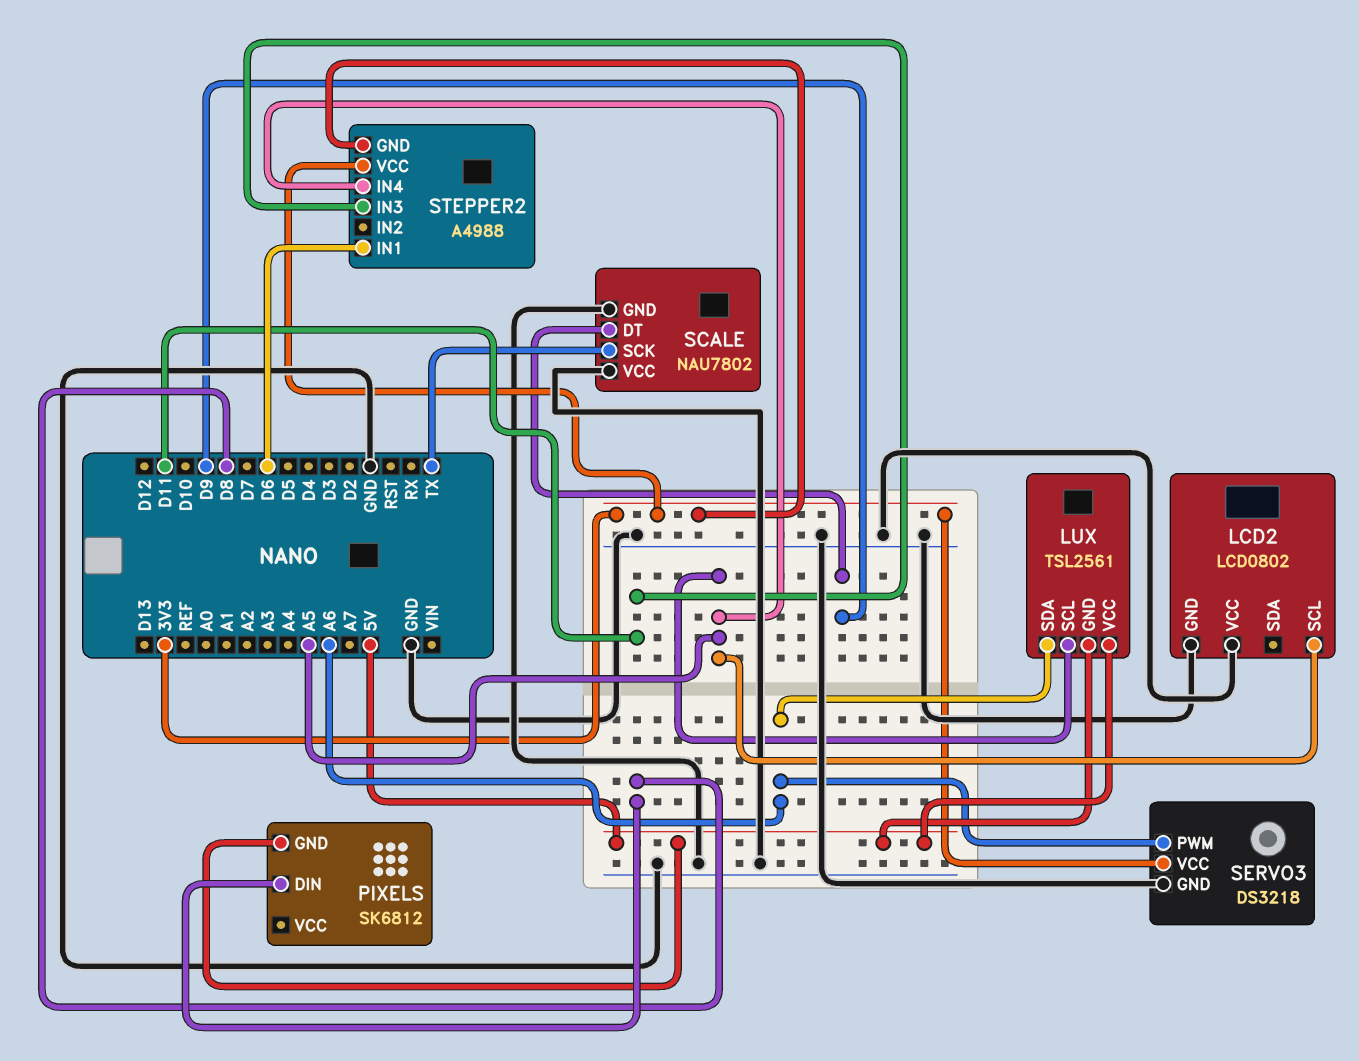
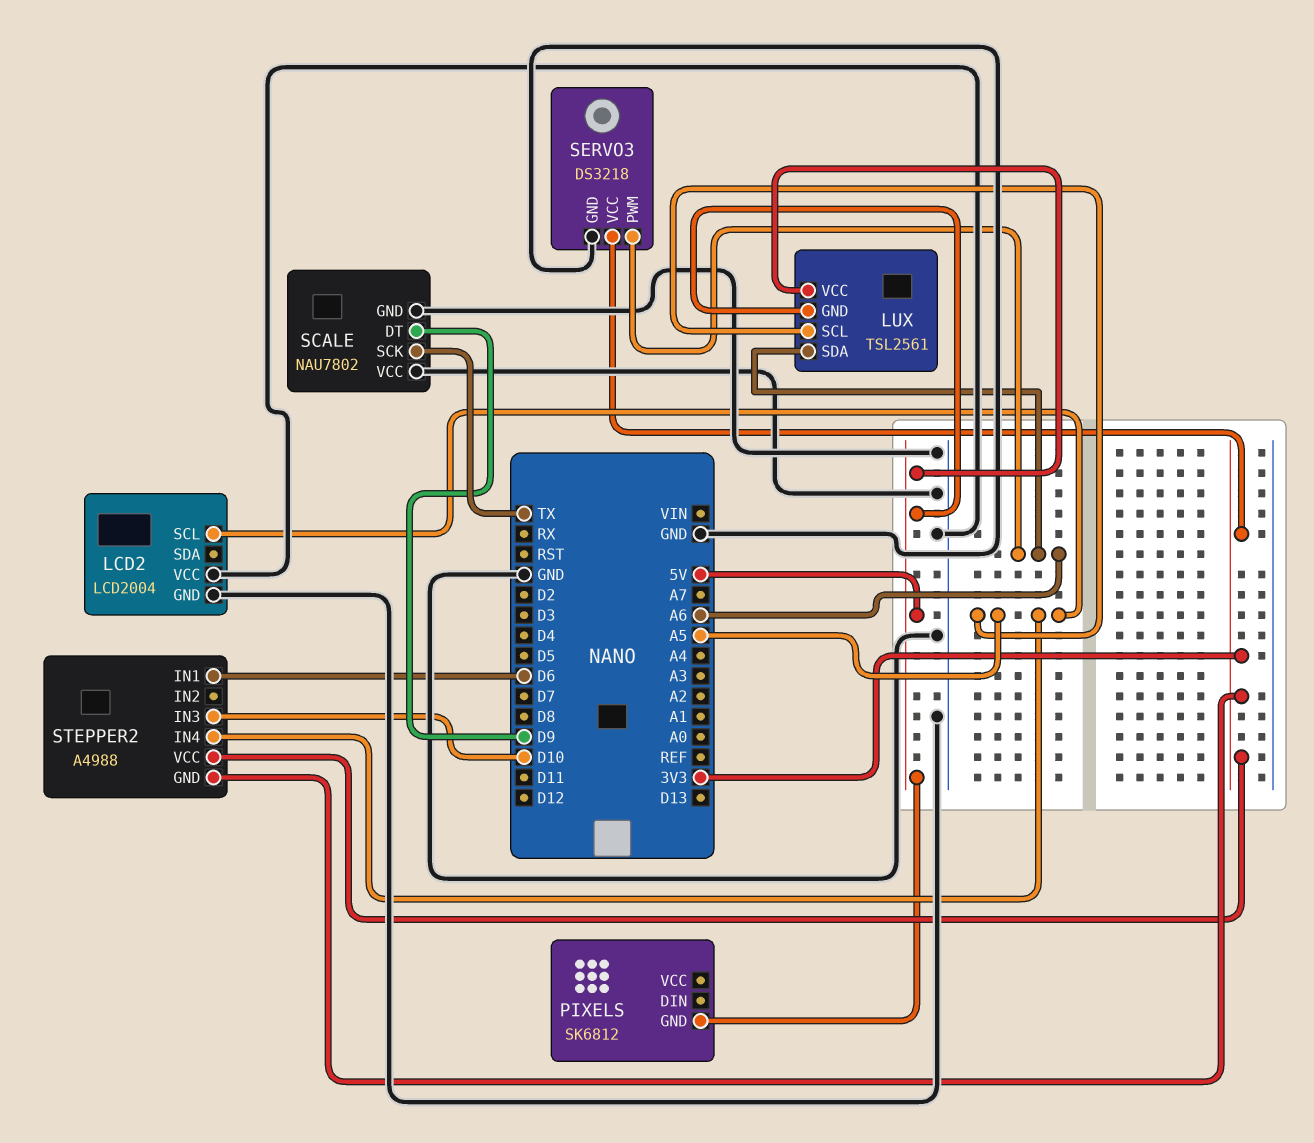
LCD2: LCD0802 -> LCD2004
PIXELS pin DIN: D8 -> none
STEPPER2 pin IN3: D11 -> D10

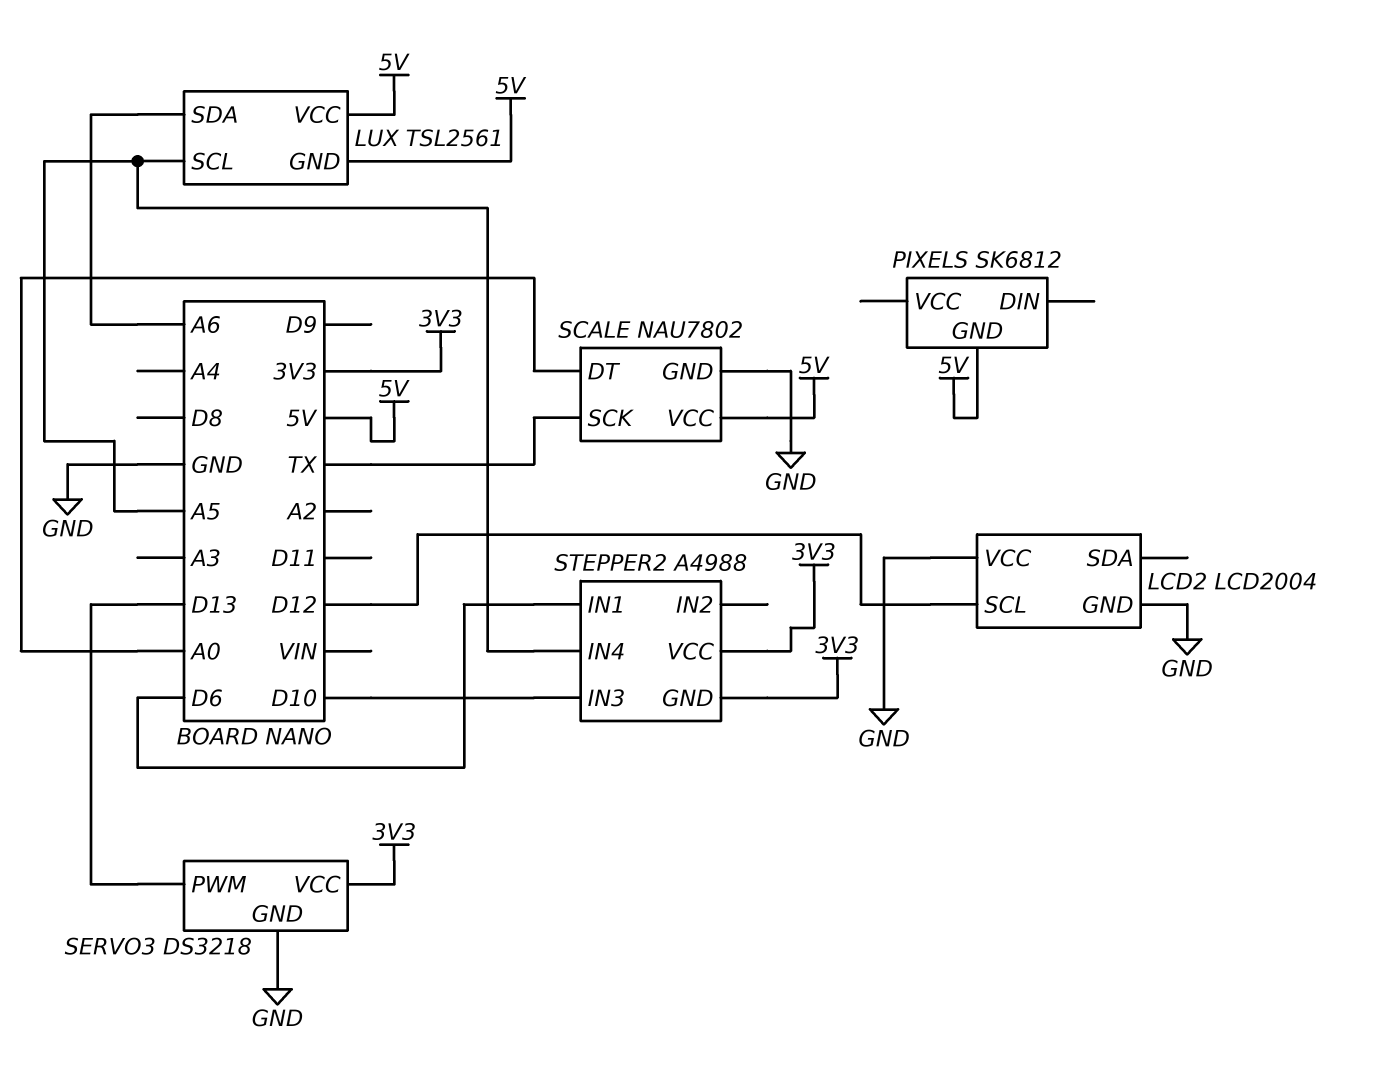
LCD2 pin SCL: A5 -> D12
SCALE pin DT: D9 -> A0
SCALE pin VCC: GND -> 5V
SERVO3 pin PWM: A6 -> D13

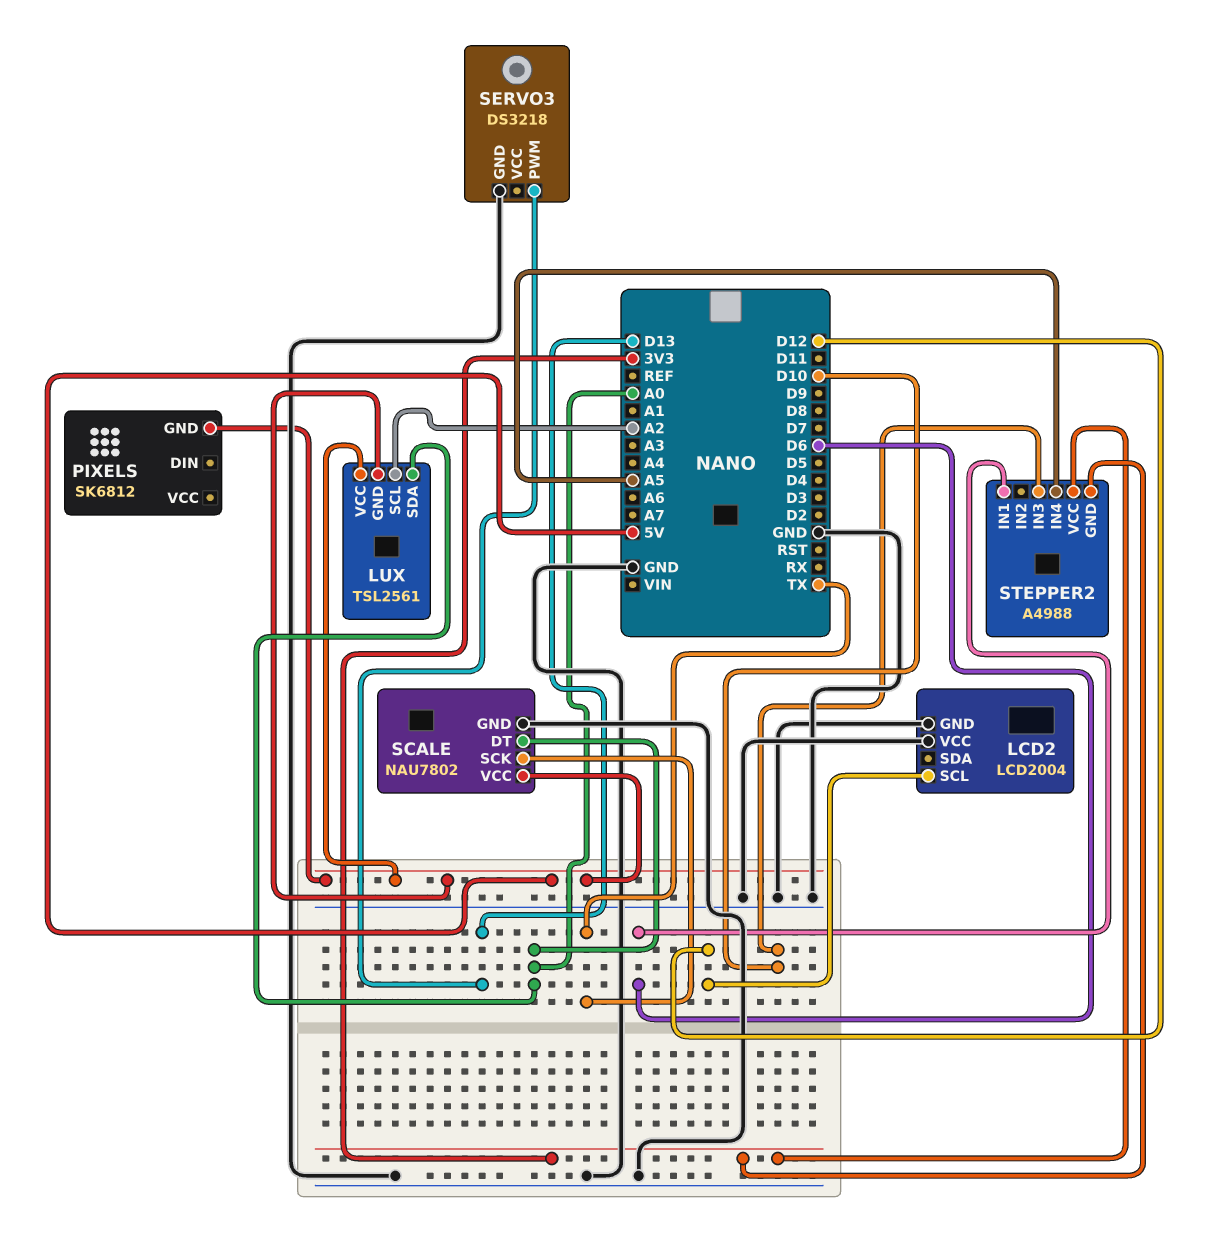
LUX pin SCL: A5 -> A2
LUX pin SDA: A6 -> A0
SERVO3 pin VCC: 3V3 -> none

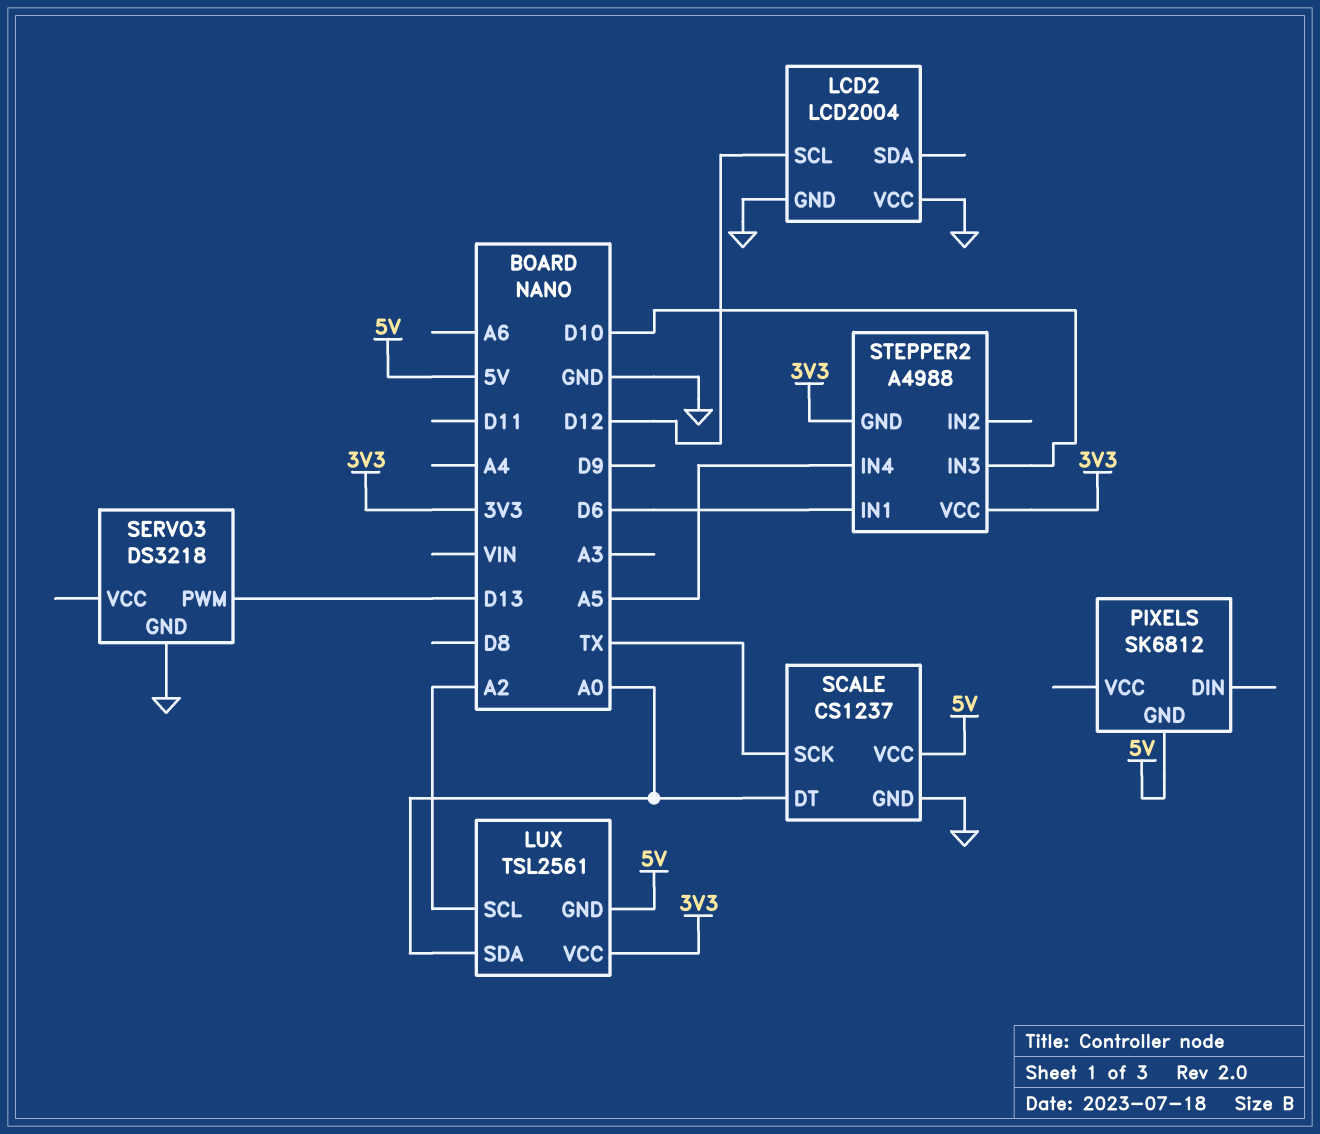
LUX pin VCC: 5V -> 3V3
SCALE: NAU7802 -> CS1237

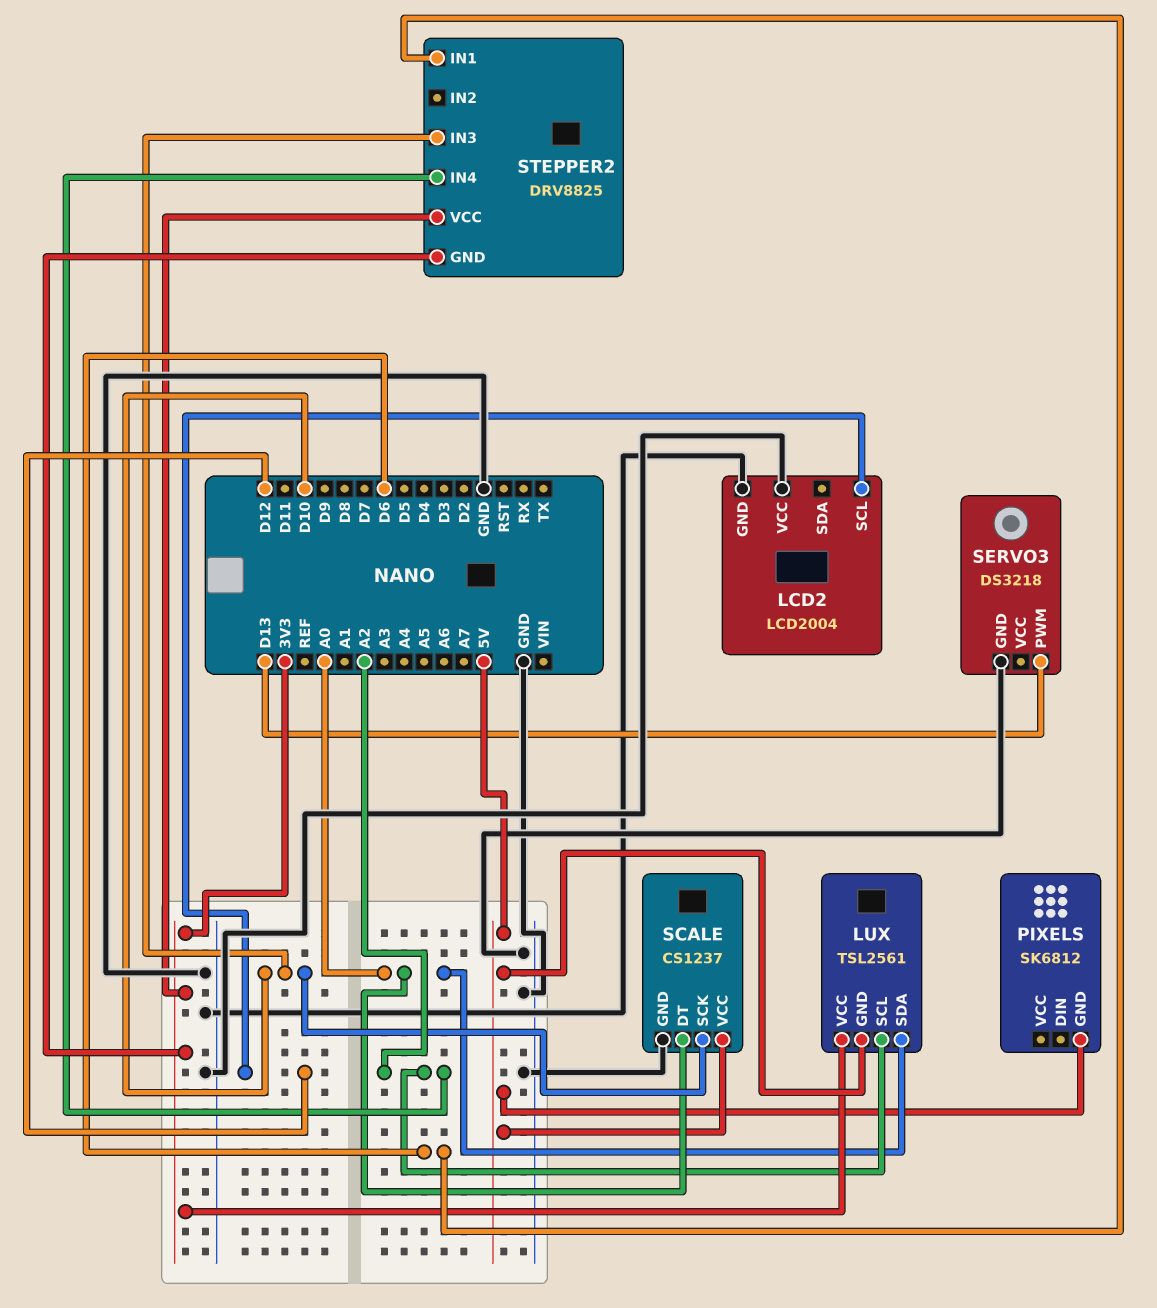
SCALE pin SCK: TX -> D10
STEPPER2: A4988 -> DRV8825
STEPPER2 pin IN4: A5 -> A2

